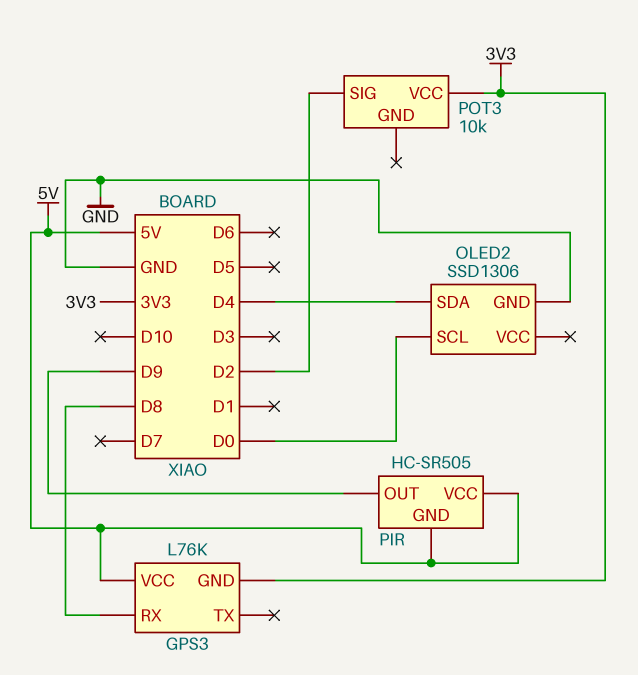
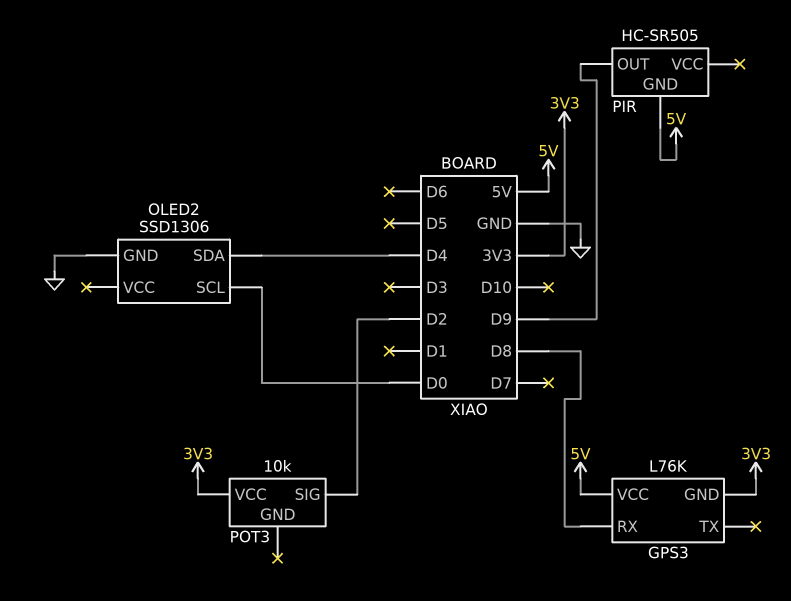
PIR pin VCC: 5V -> none

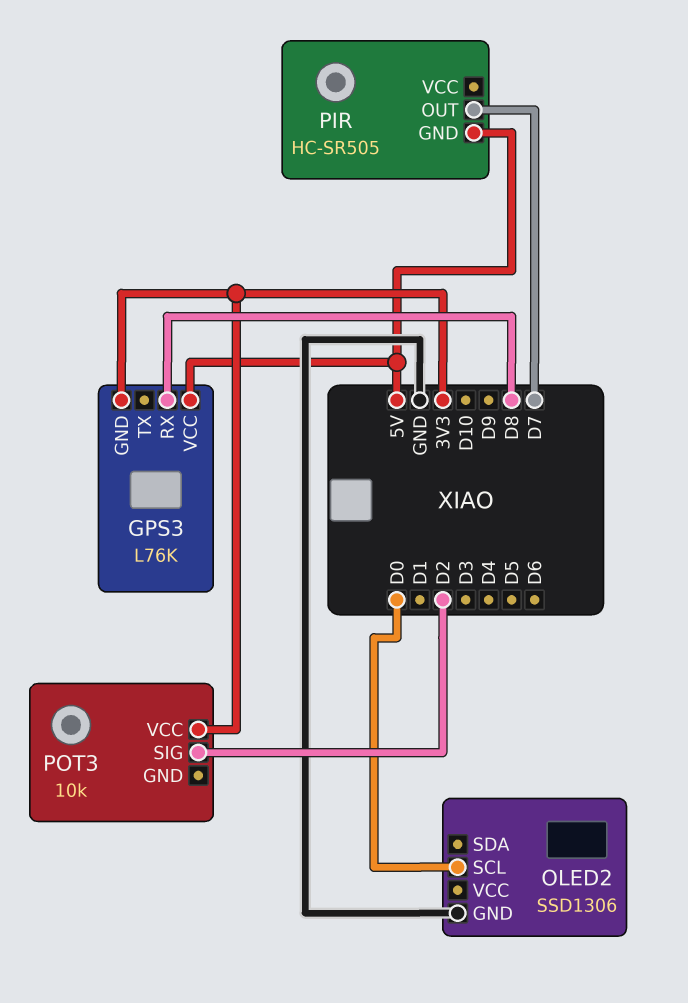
OLED2 pin SDA: D4 -> none
PIR pin OUT: D9 -> D7

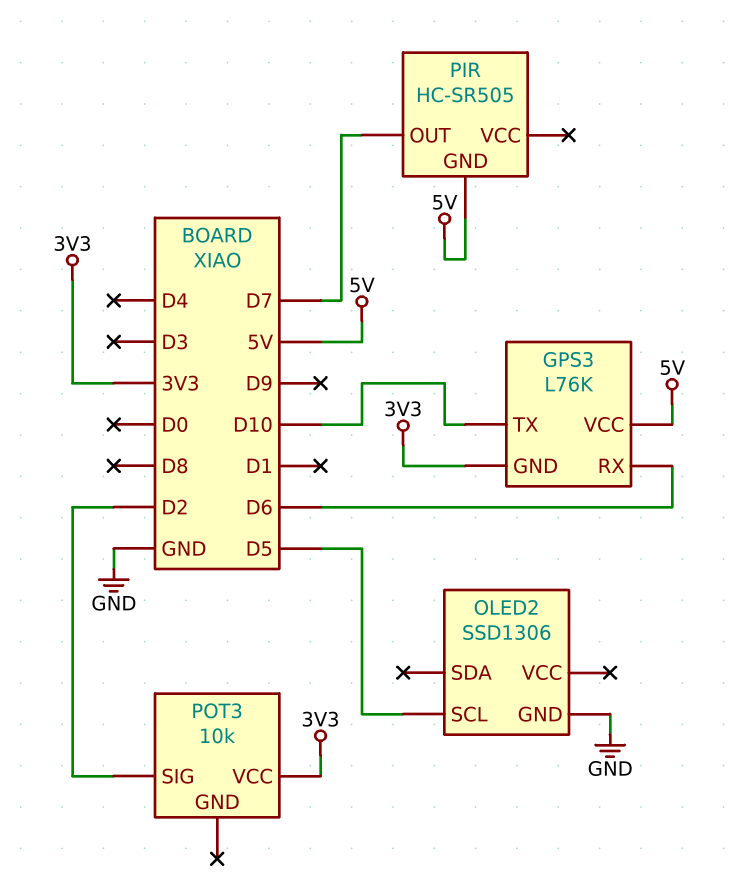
GPS3 pin RX: D8 -> D6
GPS3 pin TX: none -> D10
OLED2 pin SCL: D0 -> D5

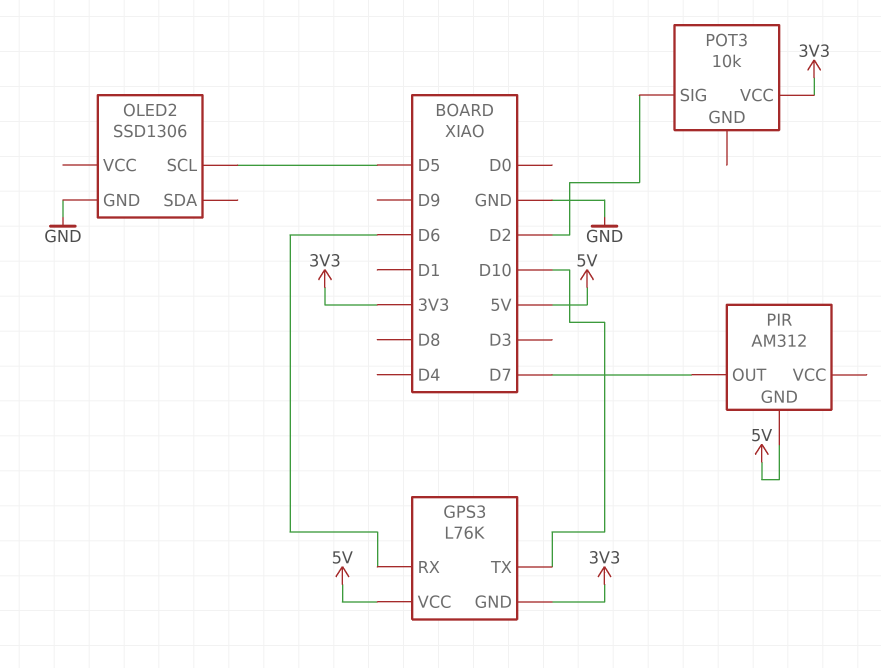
PIR: HC-SR505 -> AM312

